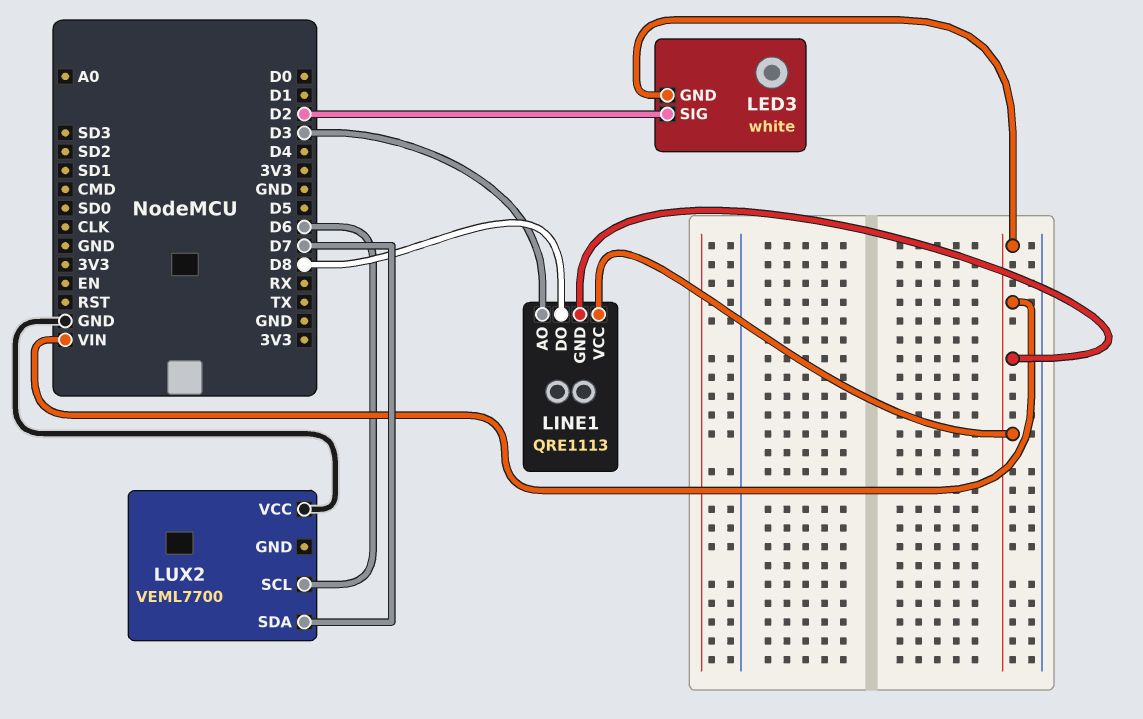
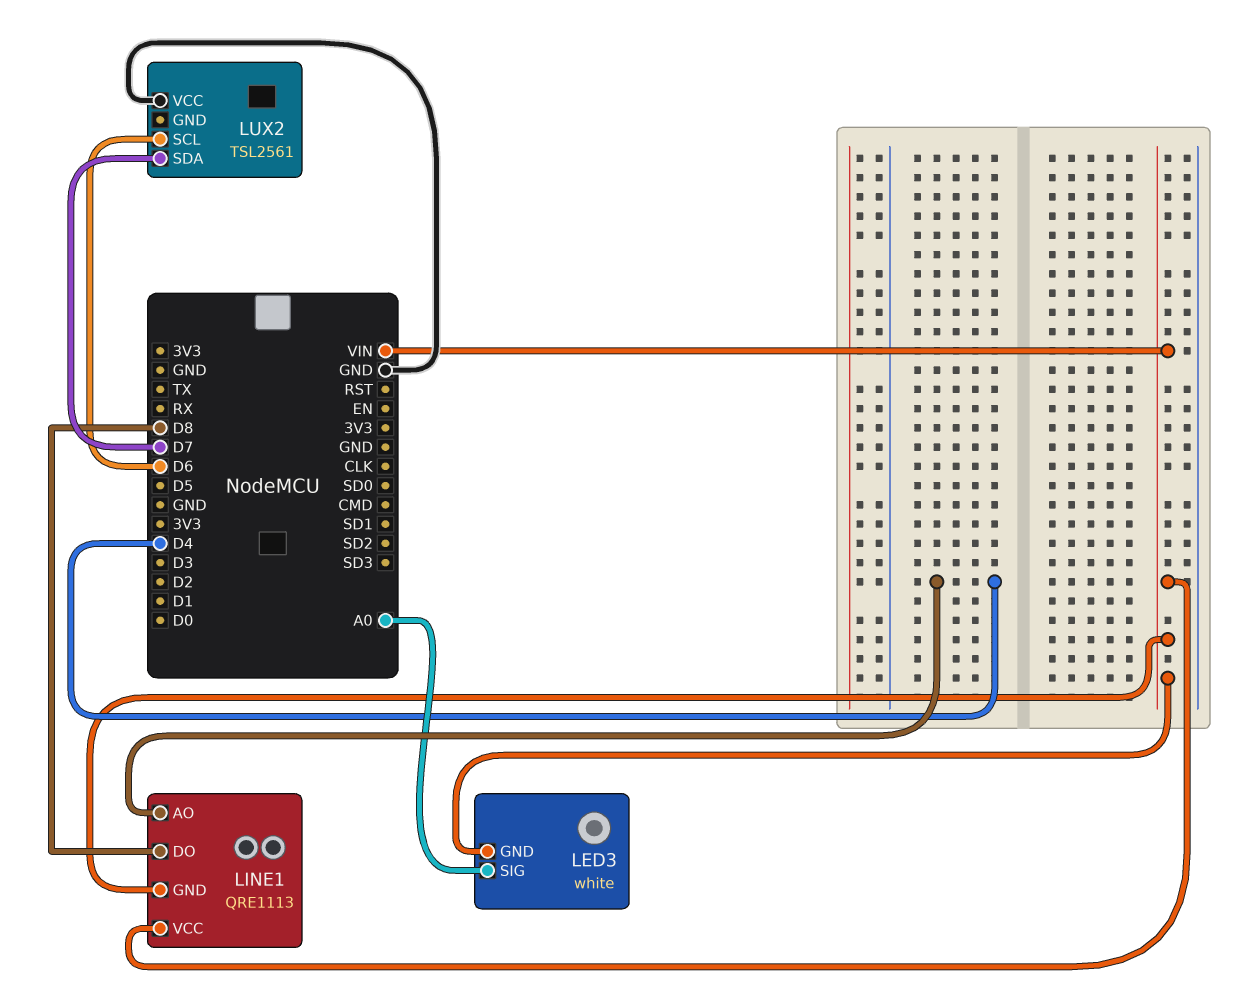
LED3 pin SIG: D2 -> A0
LINE1 pin AO: D3 -> D4
LUX2: VEML7700 -> TSL2561

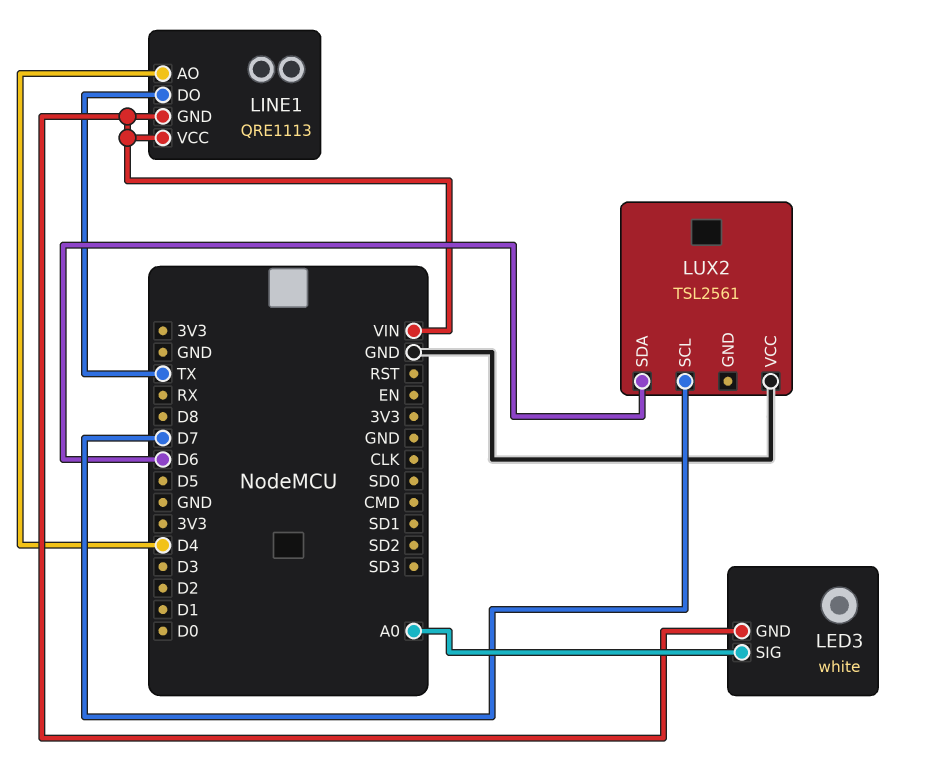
LINE1 pin DO: D8 -> TX
LUX2 pin SCL: D6 -> D7
LUX2 pin SDA: D7 -> D6

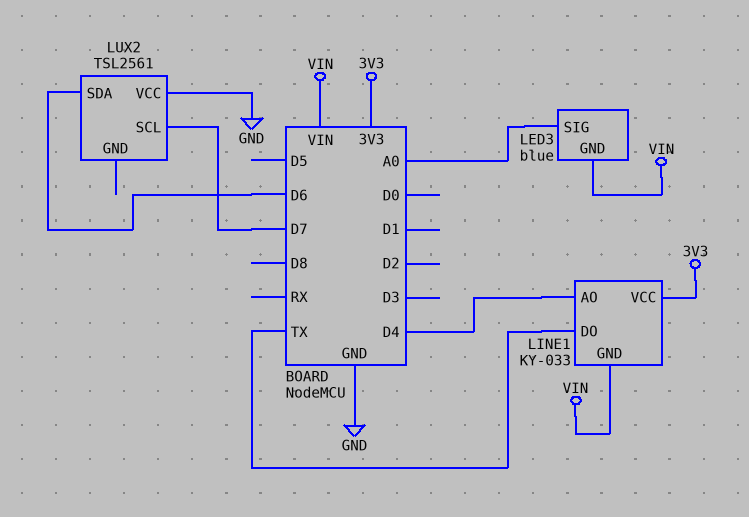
LED3: white -> blue
LINE1: QRE1113 -> KY-033
LINE1 pin VCC: VIN -> 3V3

